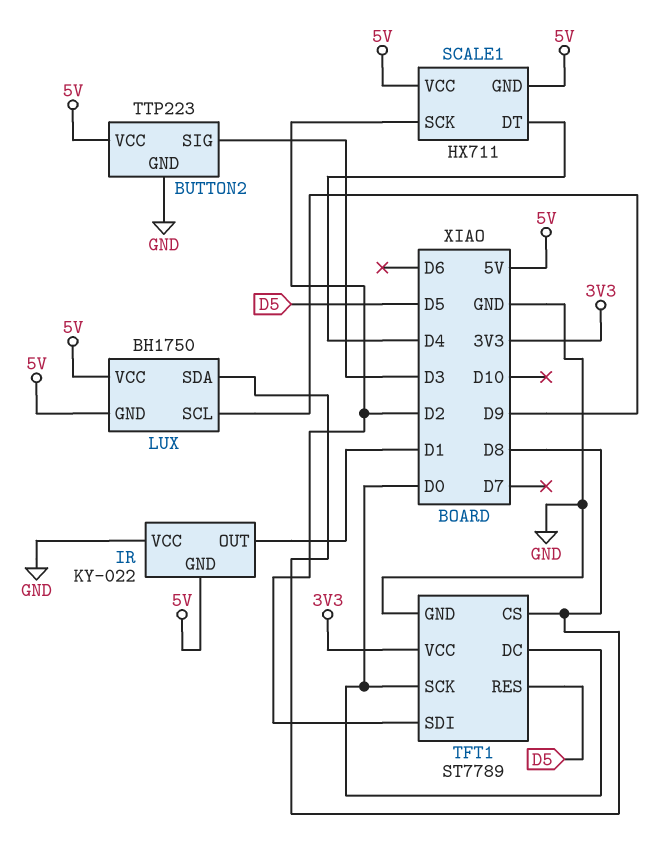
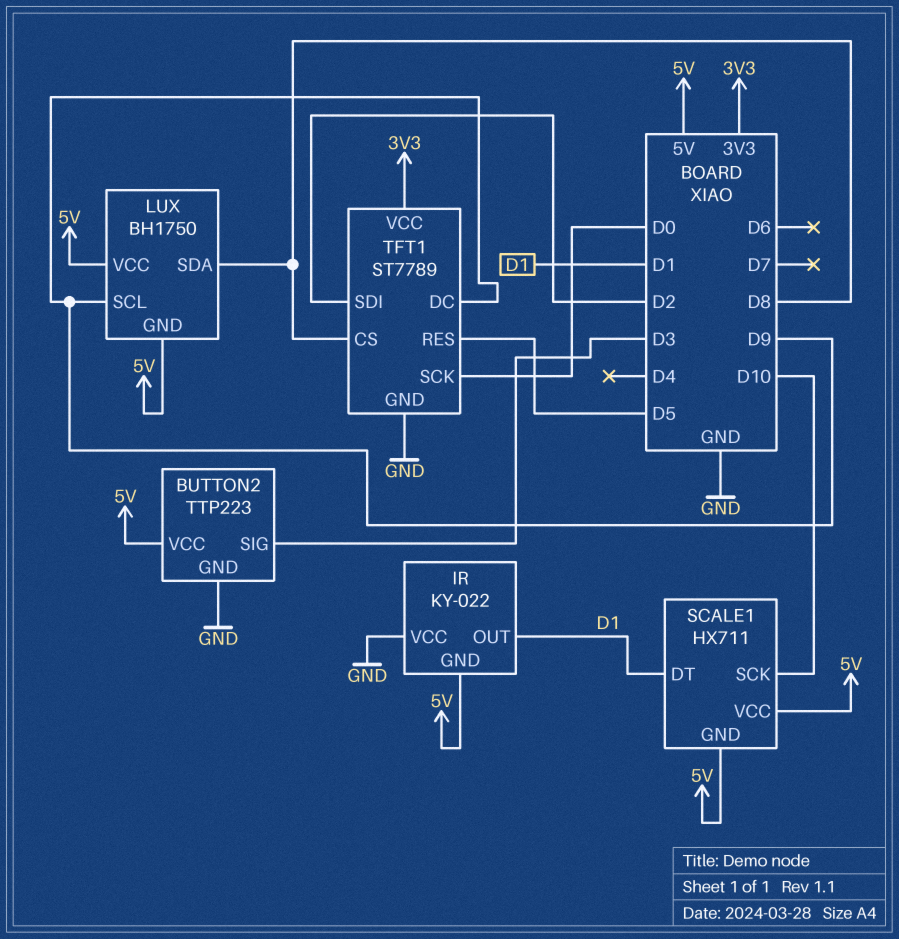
SCALE1 pin DT: D4 -> D1
SCALE1 pin SCK: D2 -> D10
TFT1 pin DC: D0 -> D9

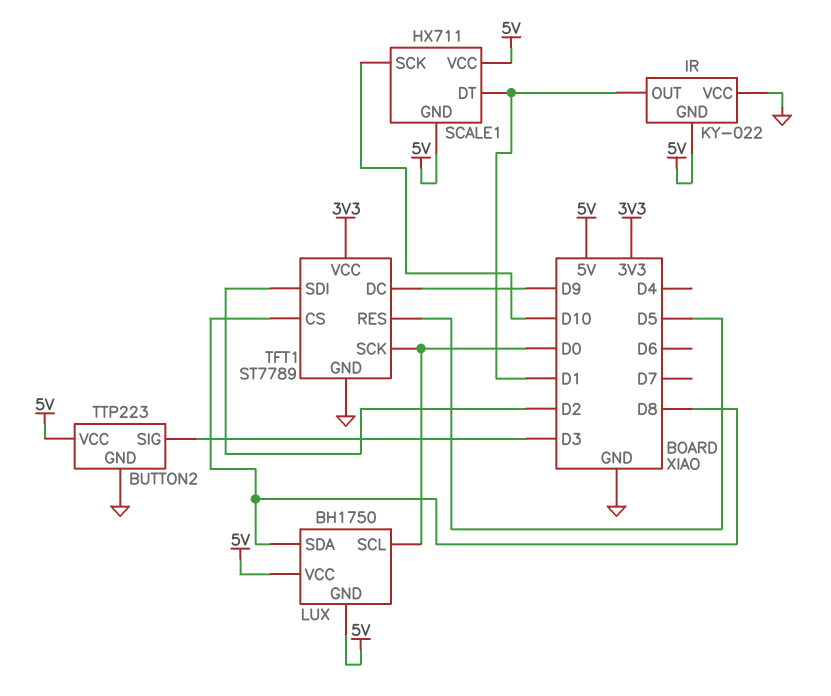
LUX pin SCL: D9 -> D0

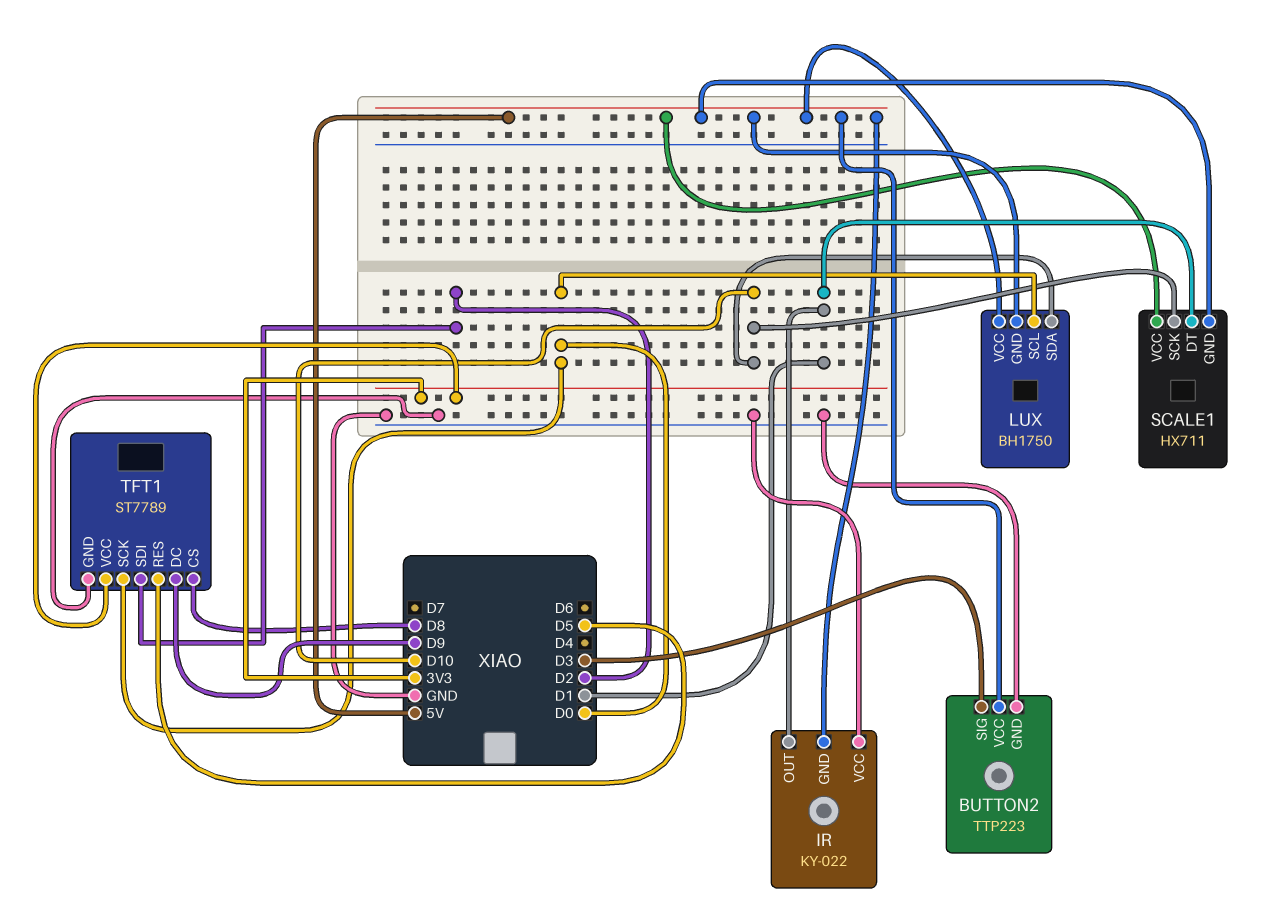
LUX pin SDA: D8 -> D10

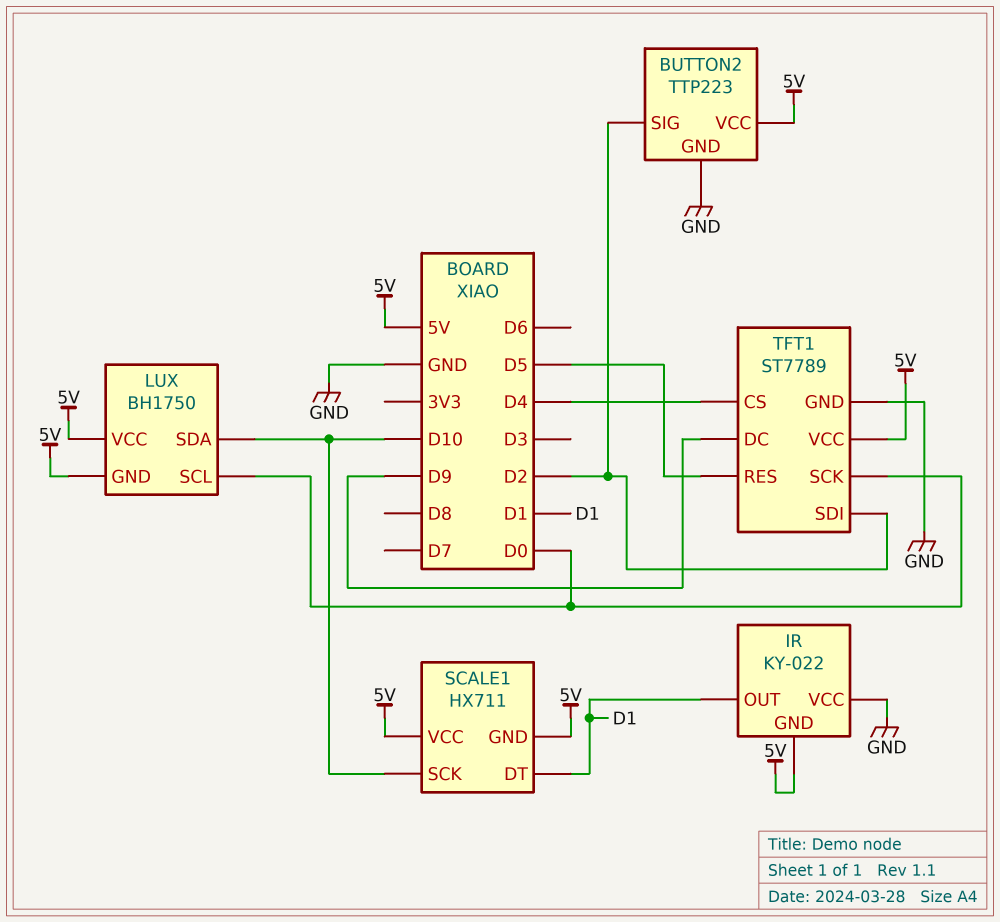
BUTTON2 pin SIG: D3 -> D2
TFT1 pin CS: D8 -> D4
TFT1 pin VCC: 3V3 -> 5V

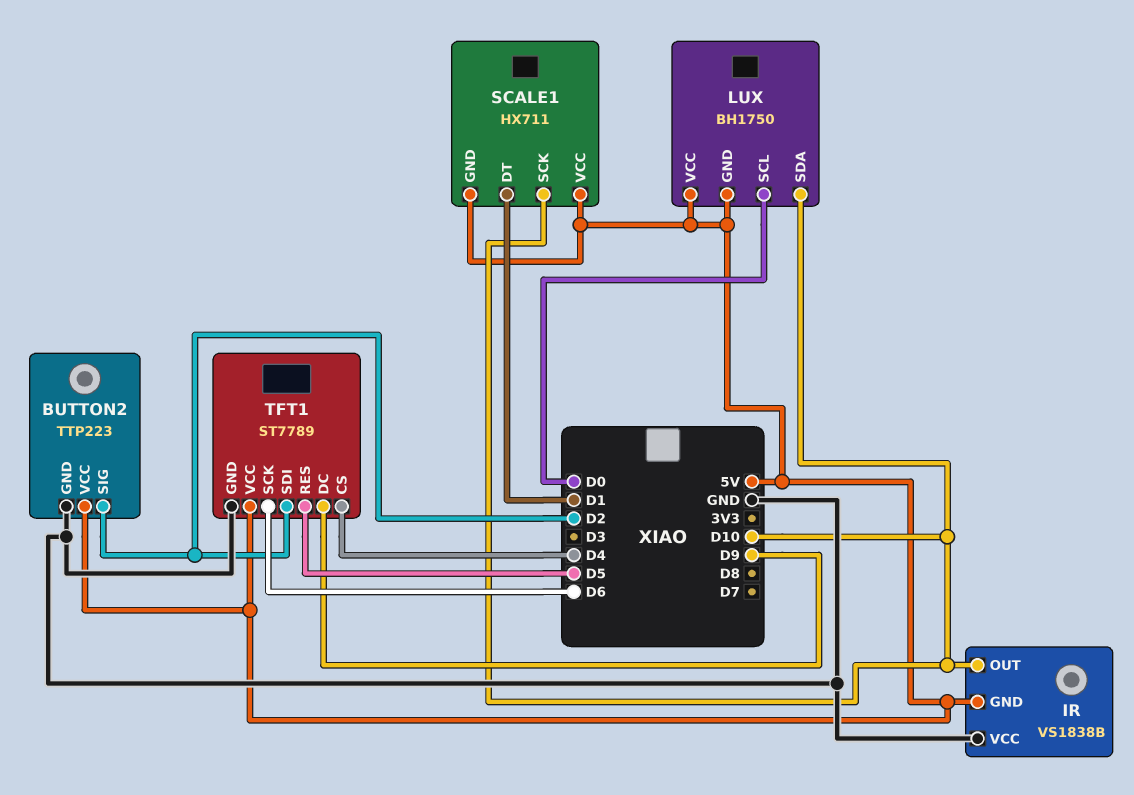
IR: KY-022 -> VS1838B
IR pin OUT: D1 -> D10
TFT1 pin SCK: D0 -> D6

